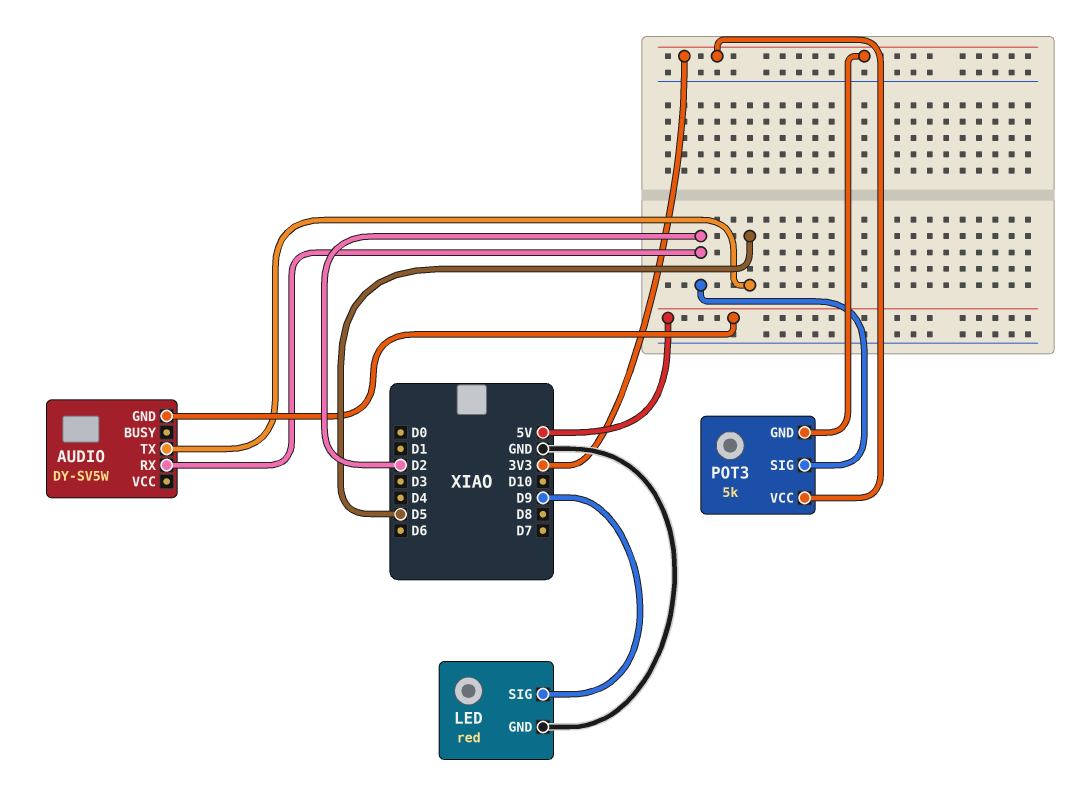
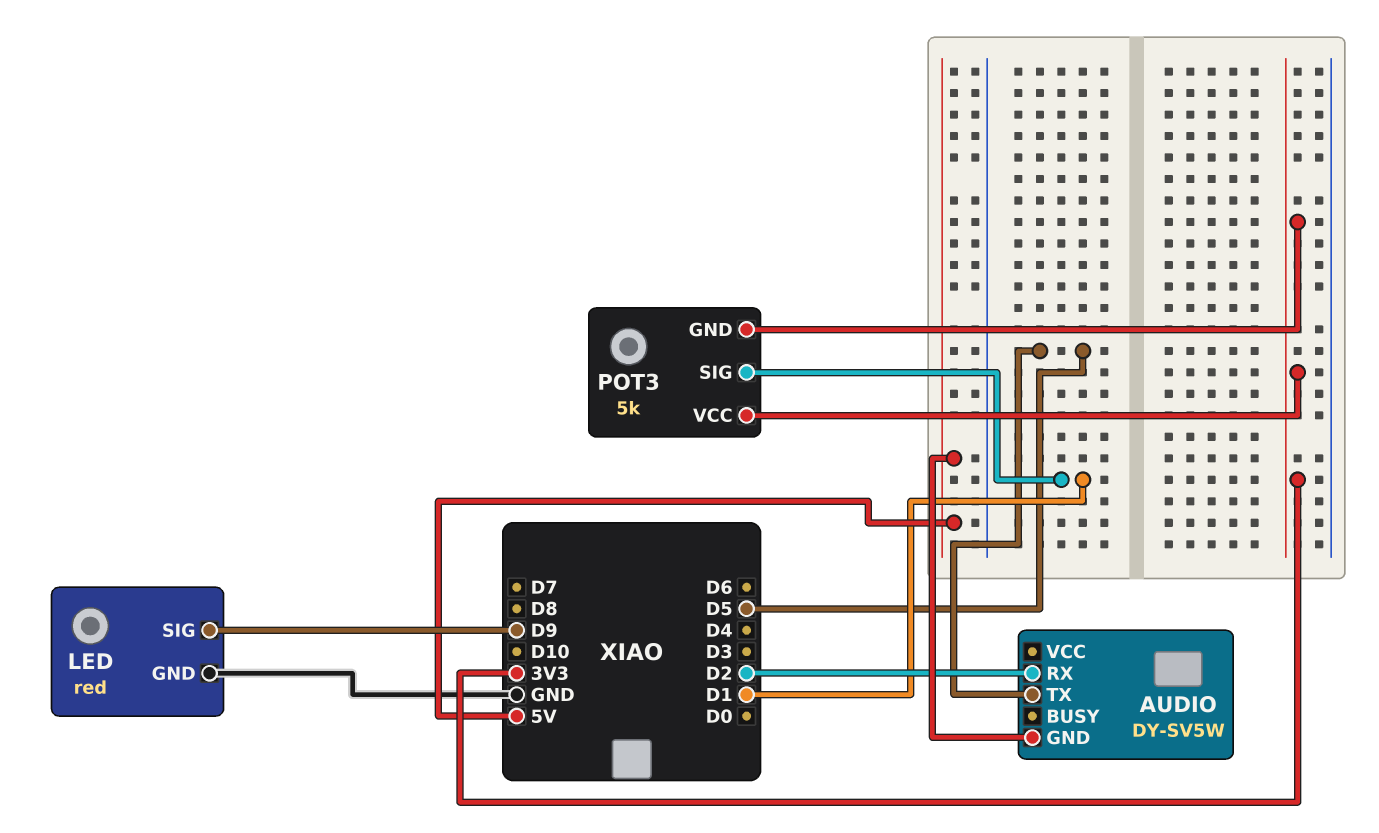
POT3 pin SIG: D2 -> D1

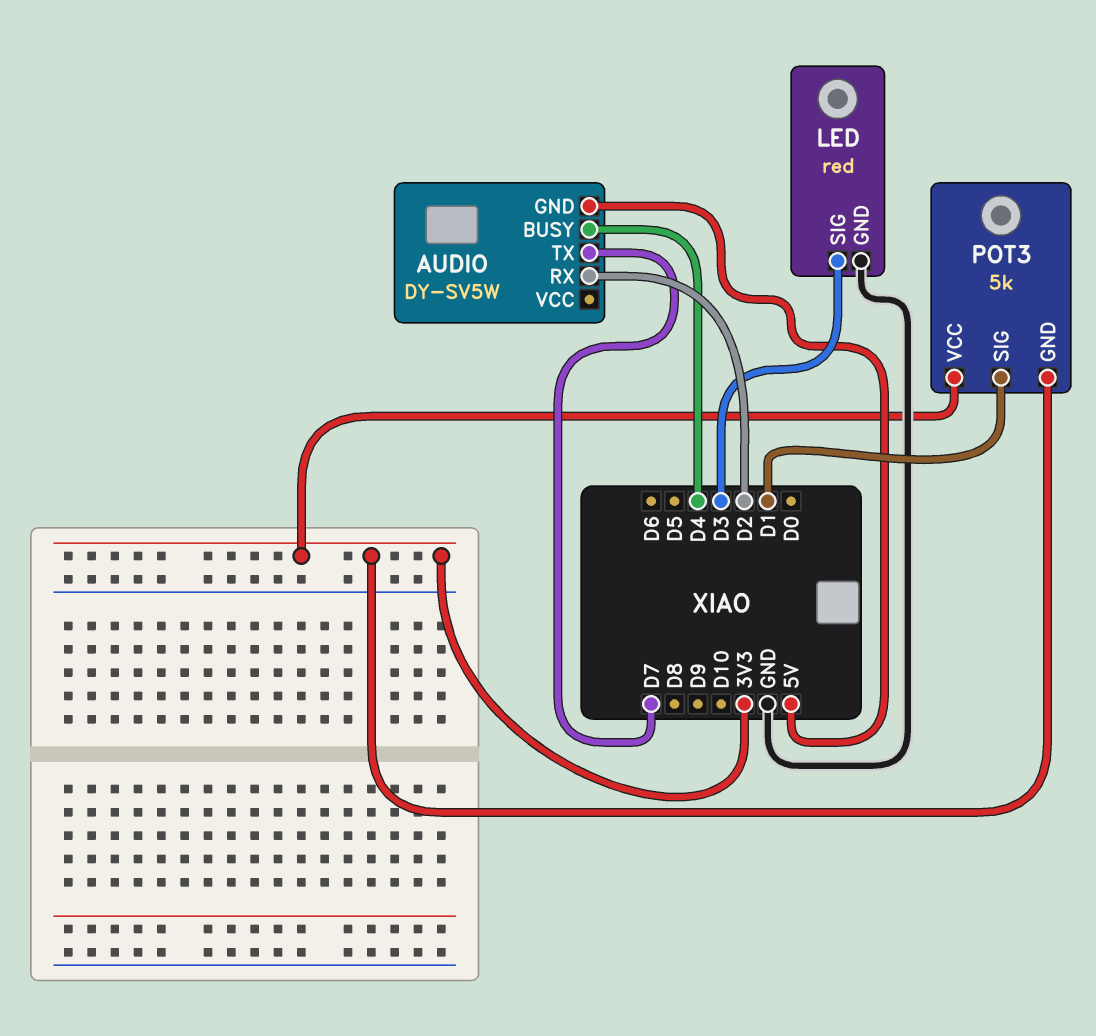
AUDIO pin BUSY: none -> D4
AUDIO pin TX: D5 -> D7
LED pin SIG: D9 -> D3

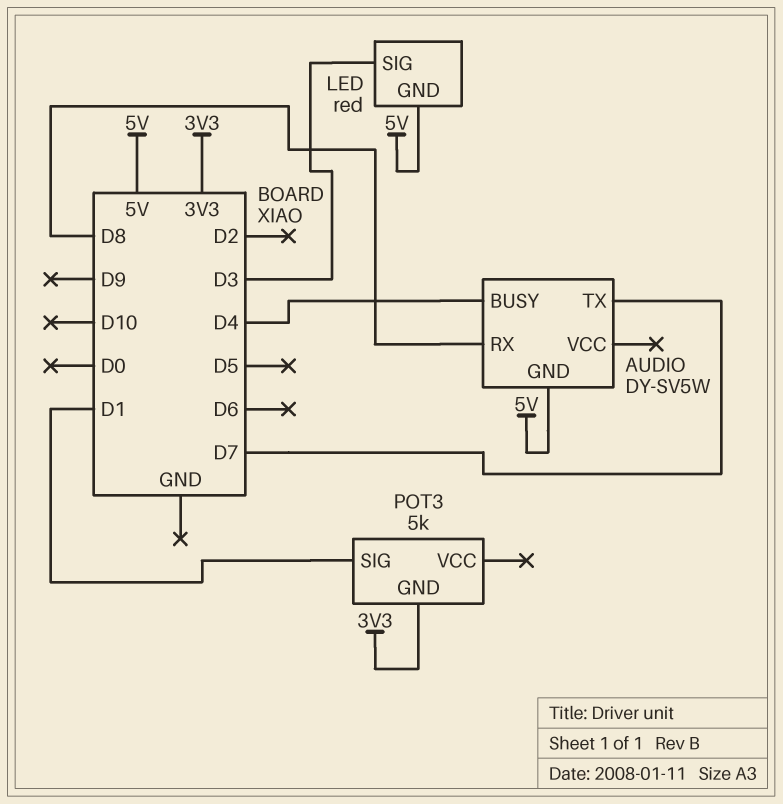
AUDIO pin RX: D2 -> D8
LED pin GND: GND -> 5V
POT3 pin VCC: 3V3 -> none

